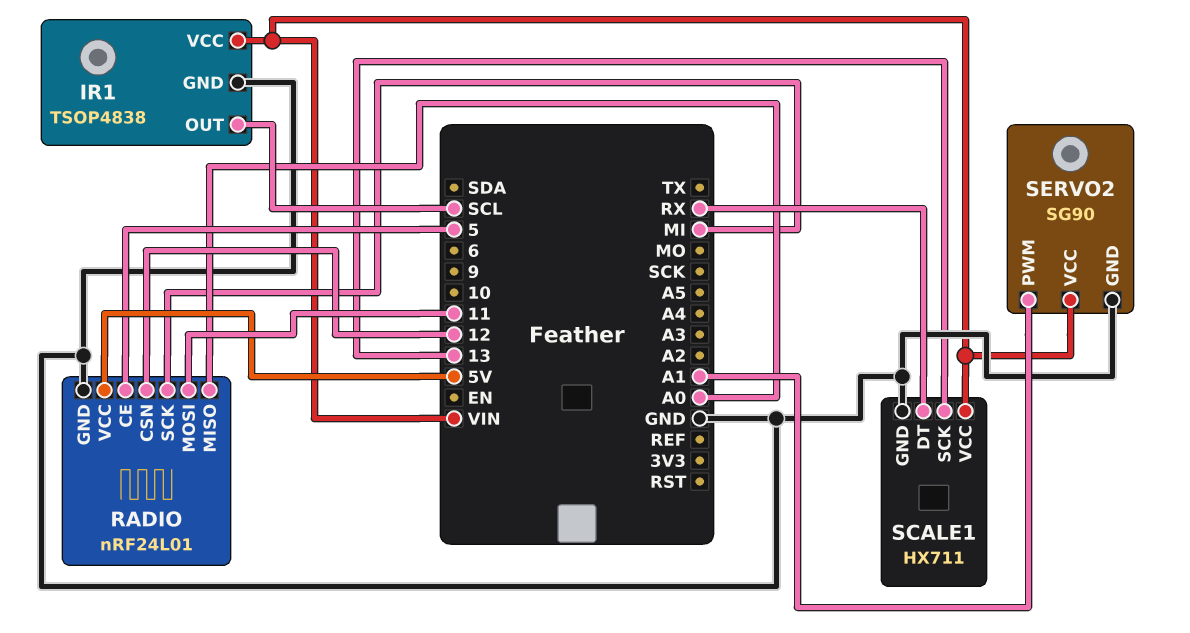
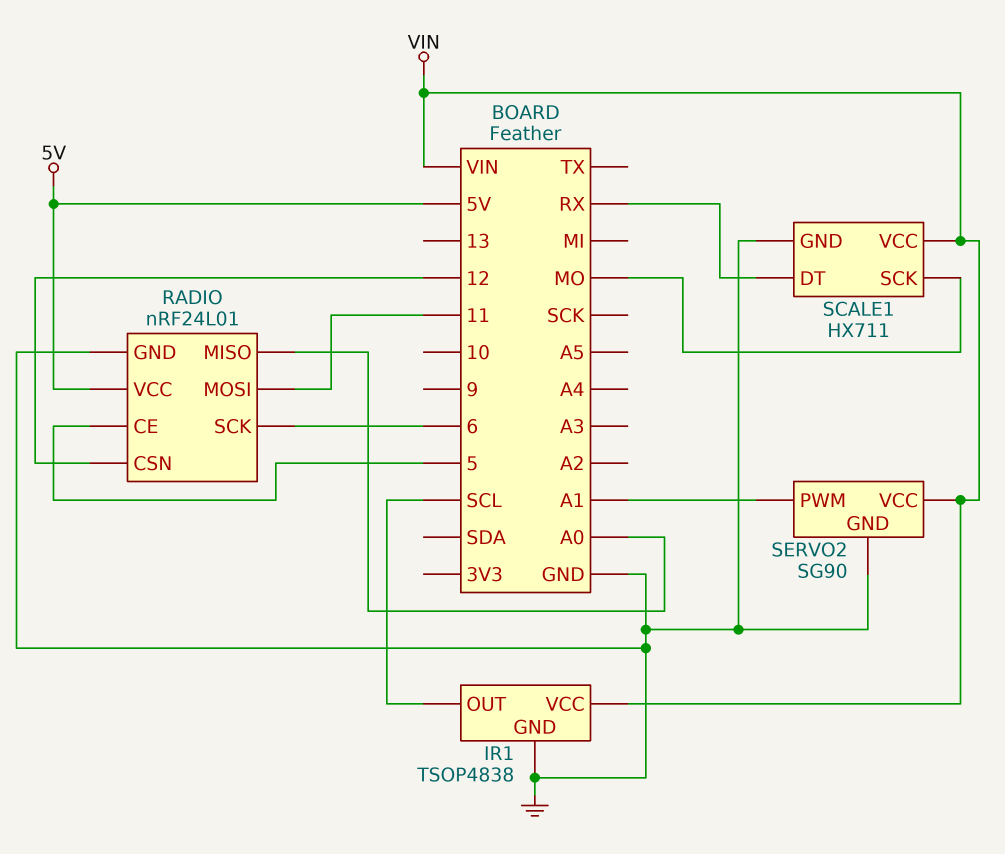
RADIO pin SCK: MI -> 6
SCALE1 pin SCK: 13 -> MO

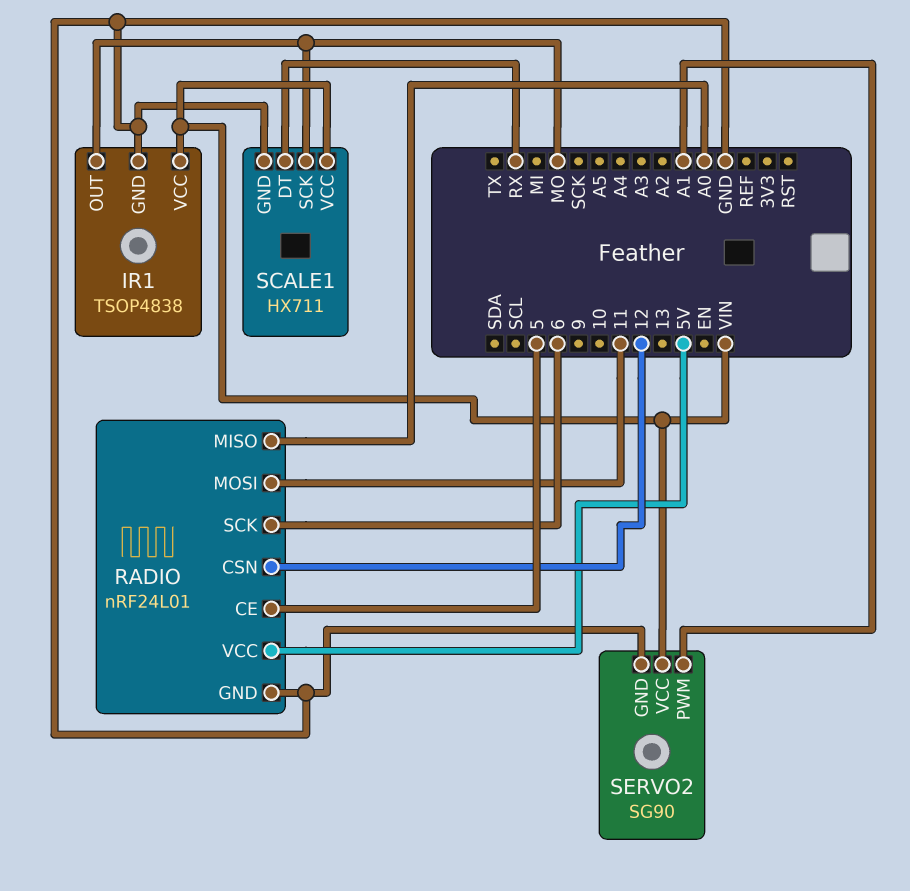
IR1 pin OUT: SCL -> MO

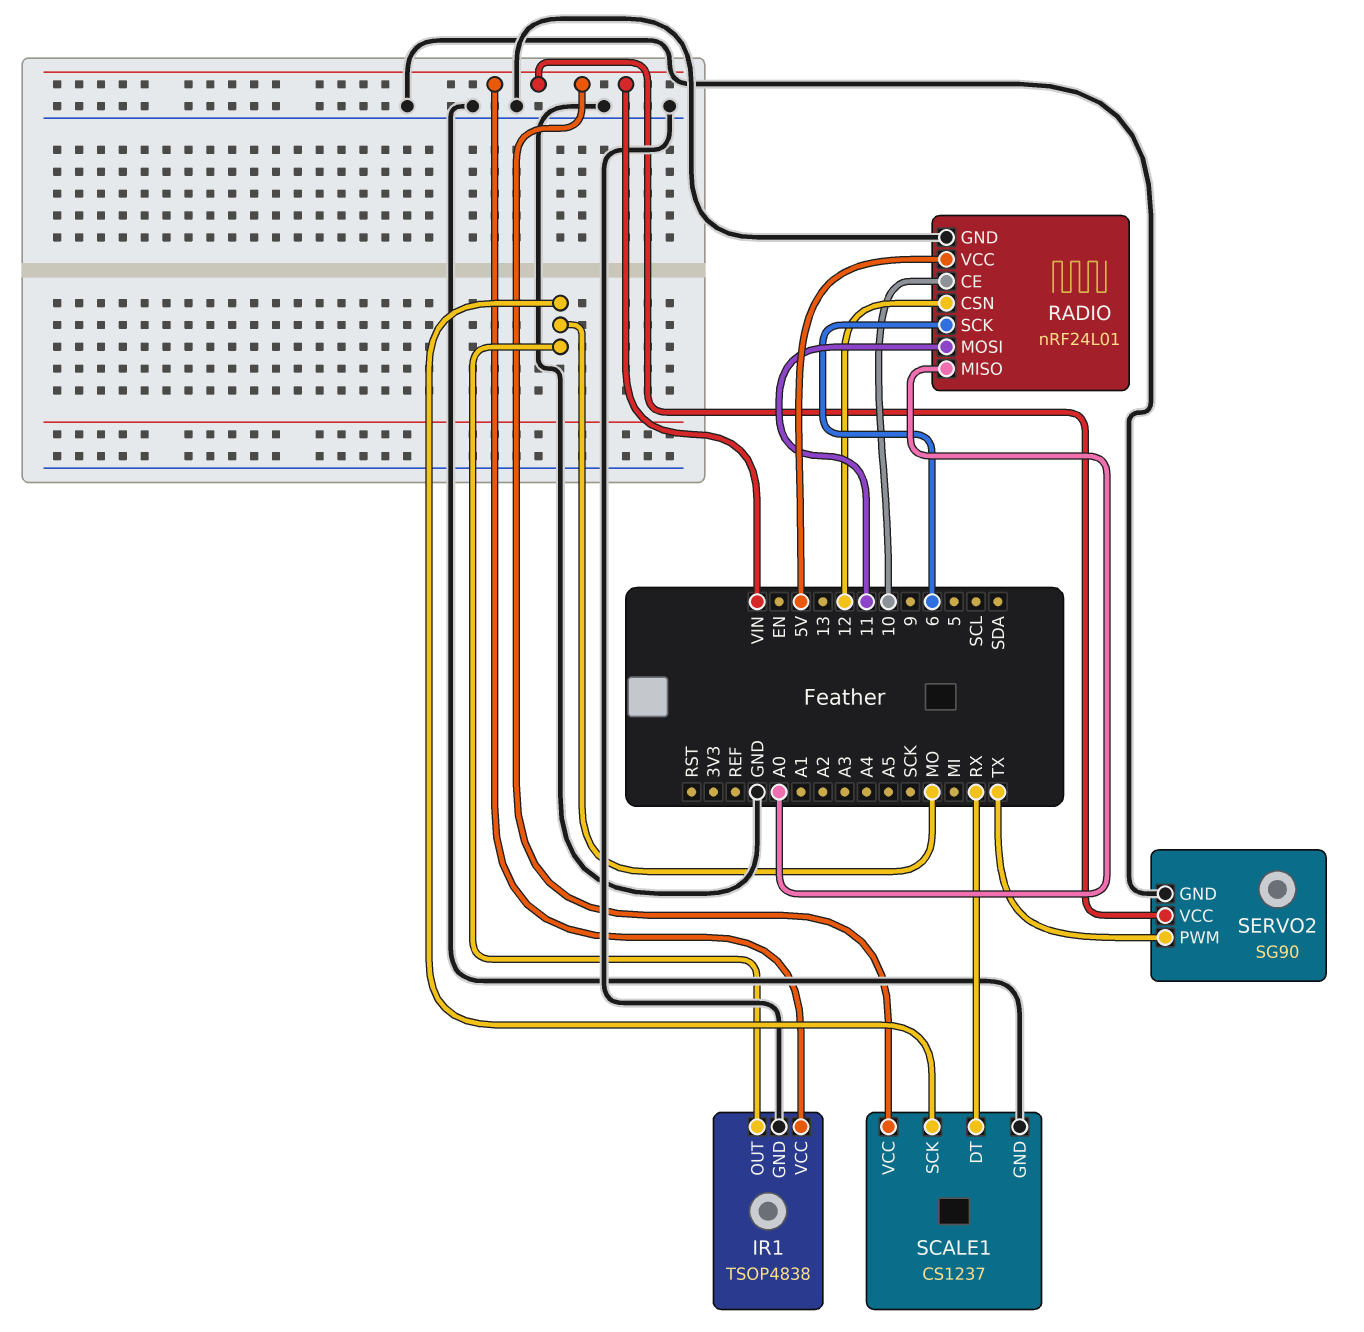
RADIO pin CE: 5 -> 10
SCALE1: HX711 -> CS1237
SERVO2 pin PWM: A1 -> TX

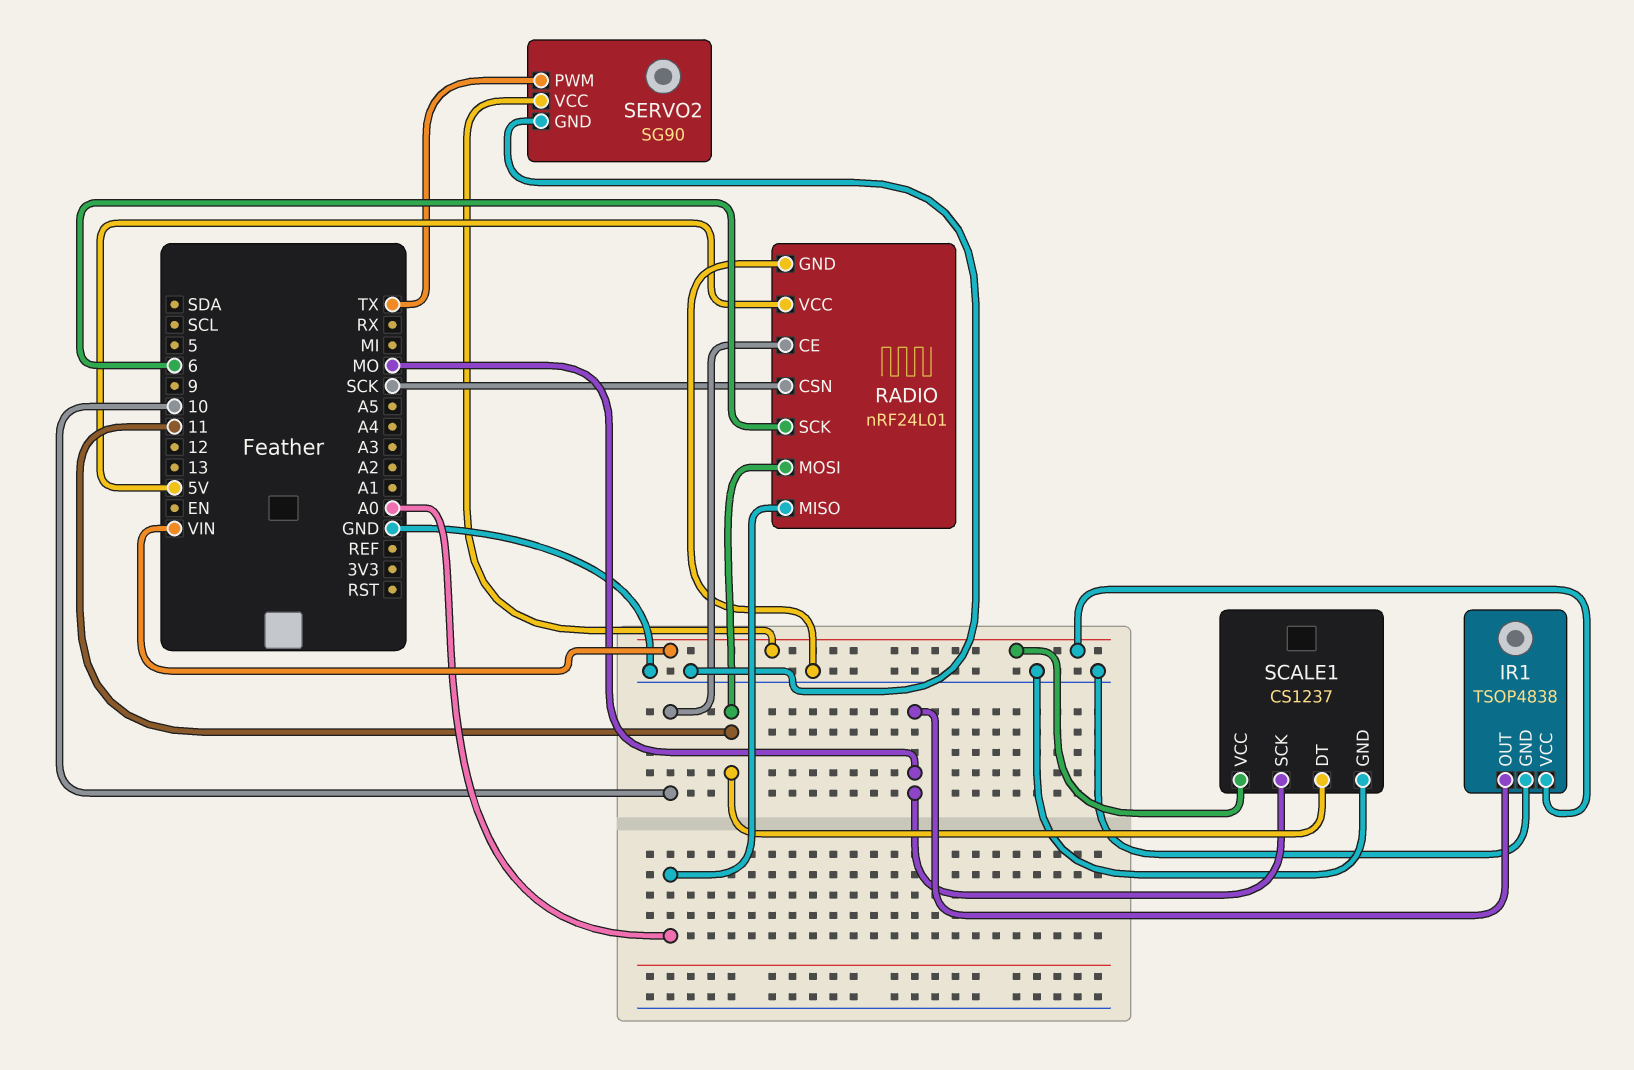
RADIO pin CSN: 12 -> SCK
SCALE1 pin DT: RX -> 11

